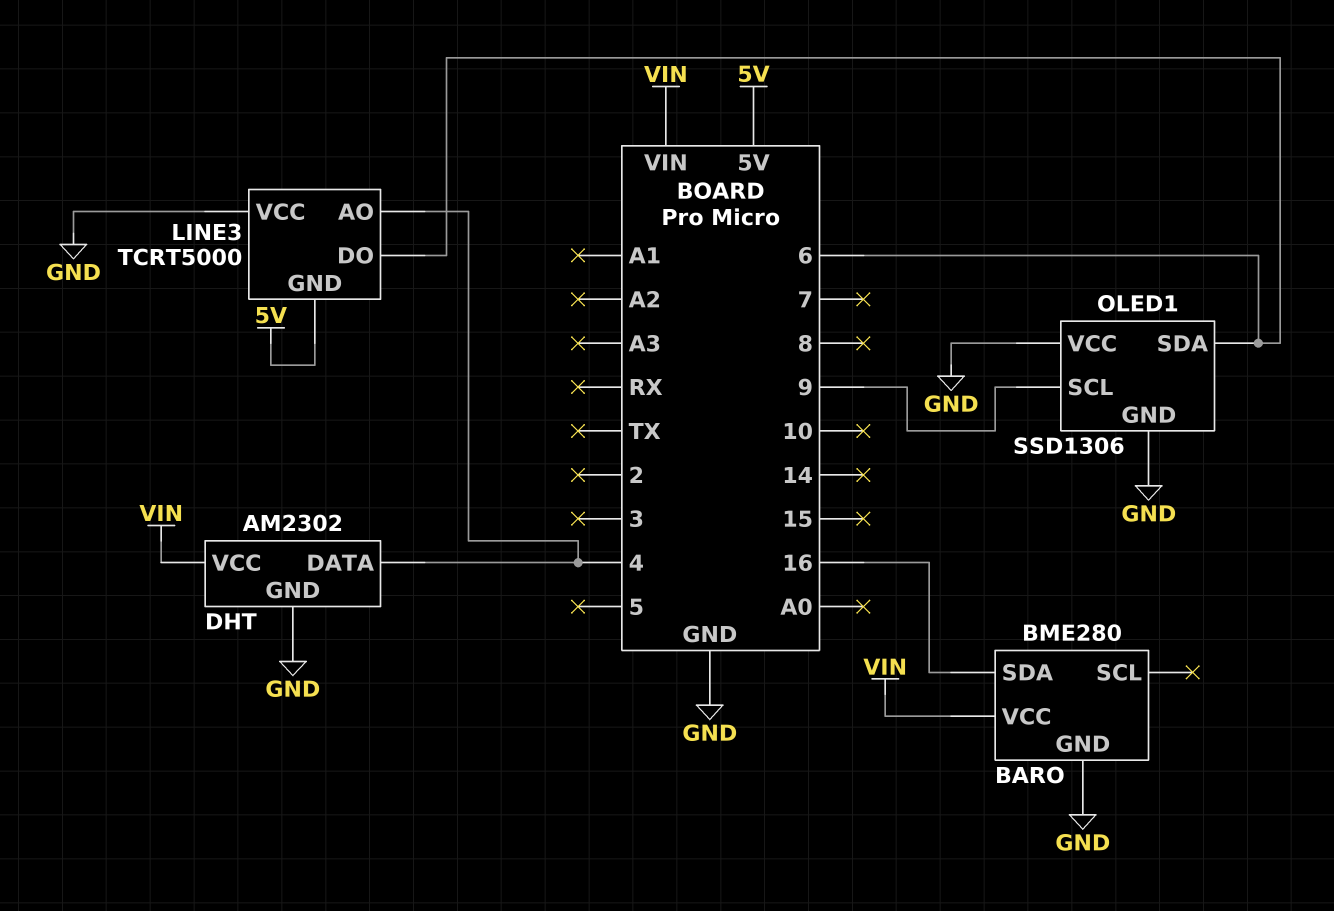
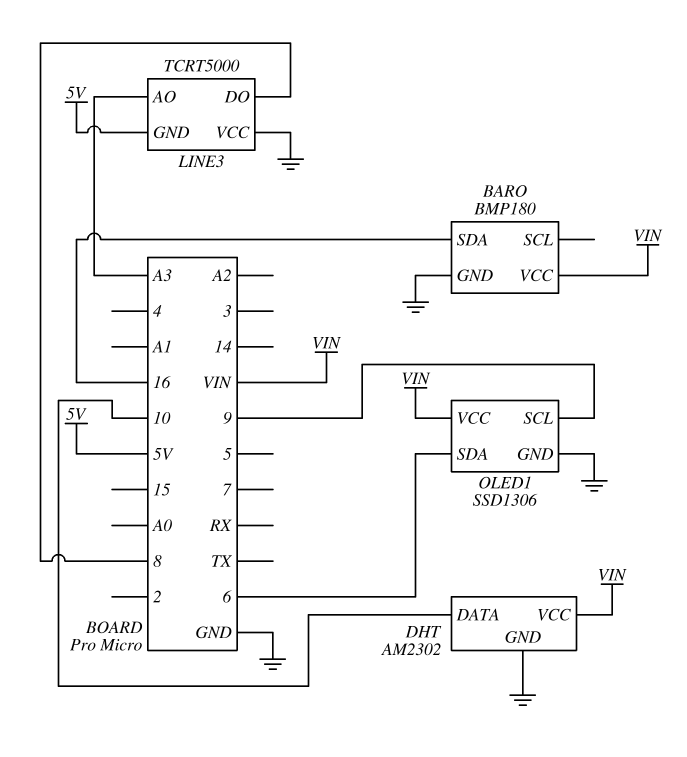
BARO: BME280 -> BMP180
DHT pin DATA: 4 -> 10
LINE3 pin AO: 4 -> A3
LINE3 pin DO: 6 -> 8
OLED1 pin VCC: GND -> VIN

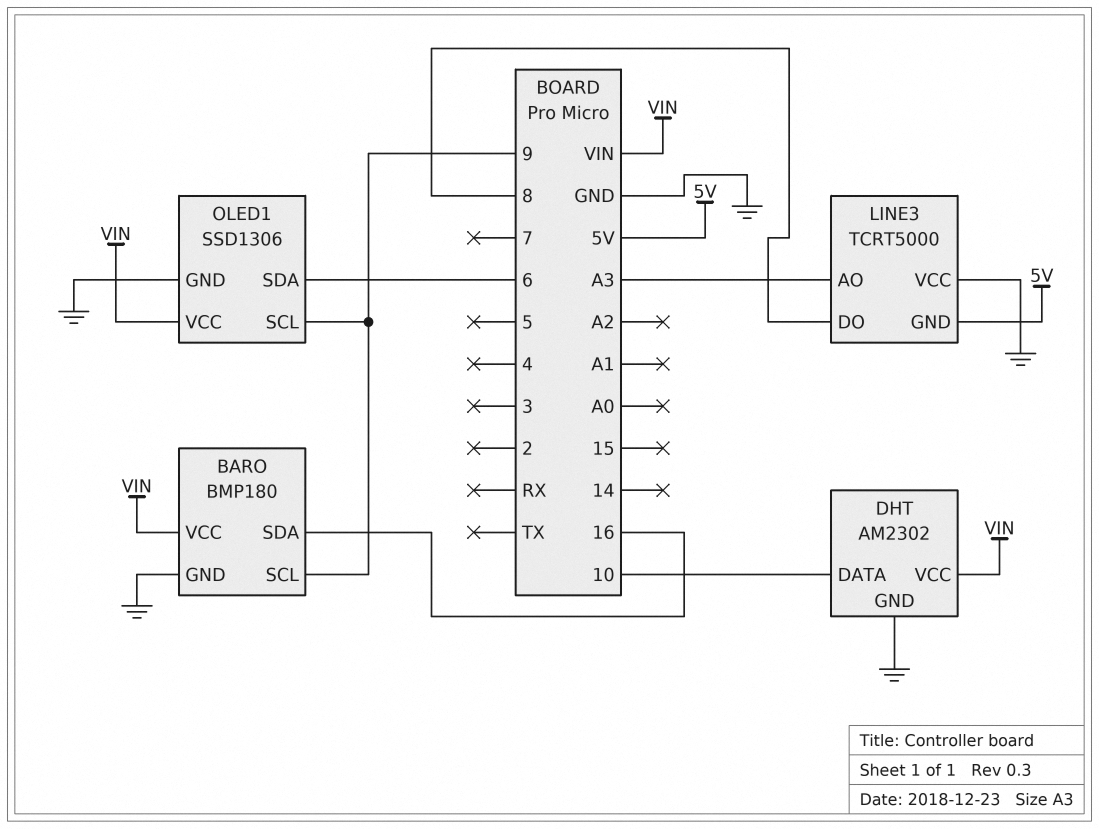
BARO pin SCL: none -> 9

